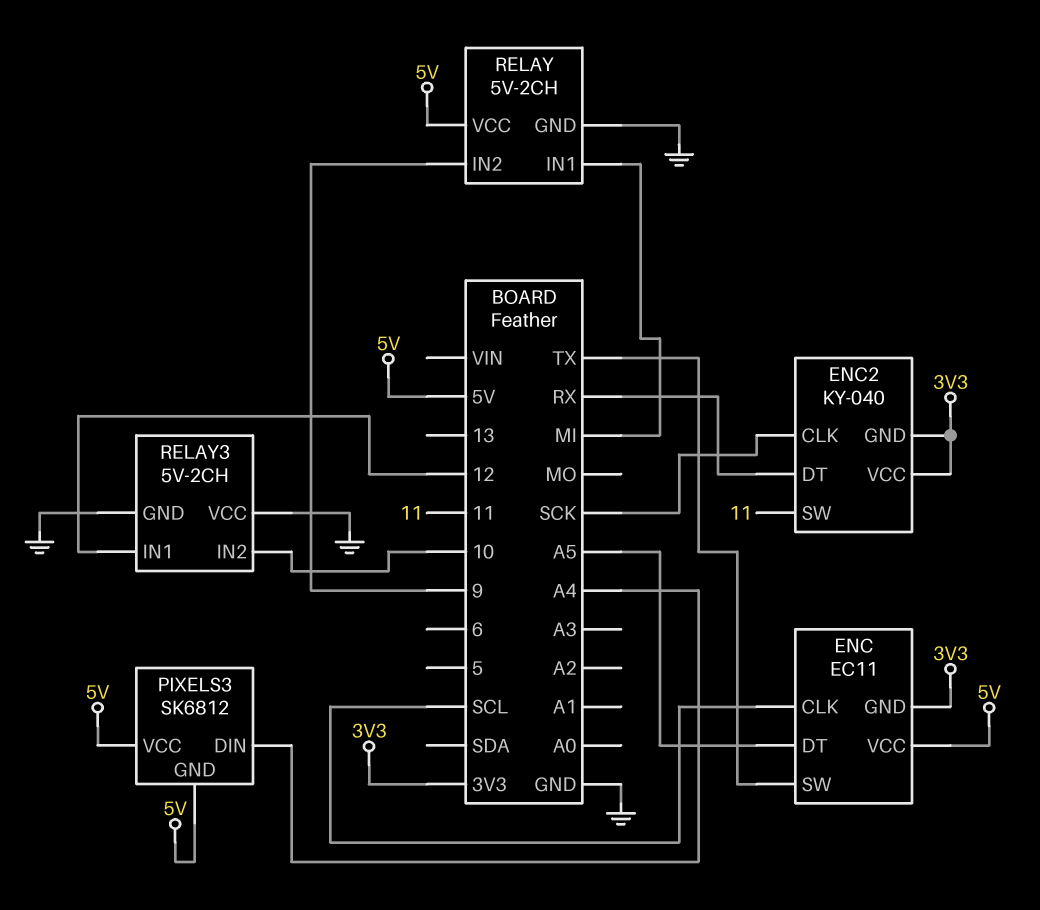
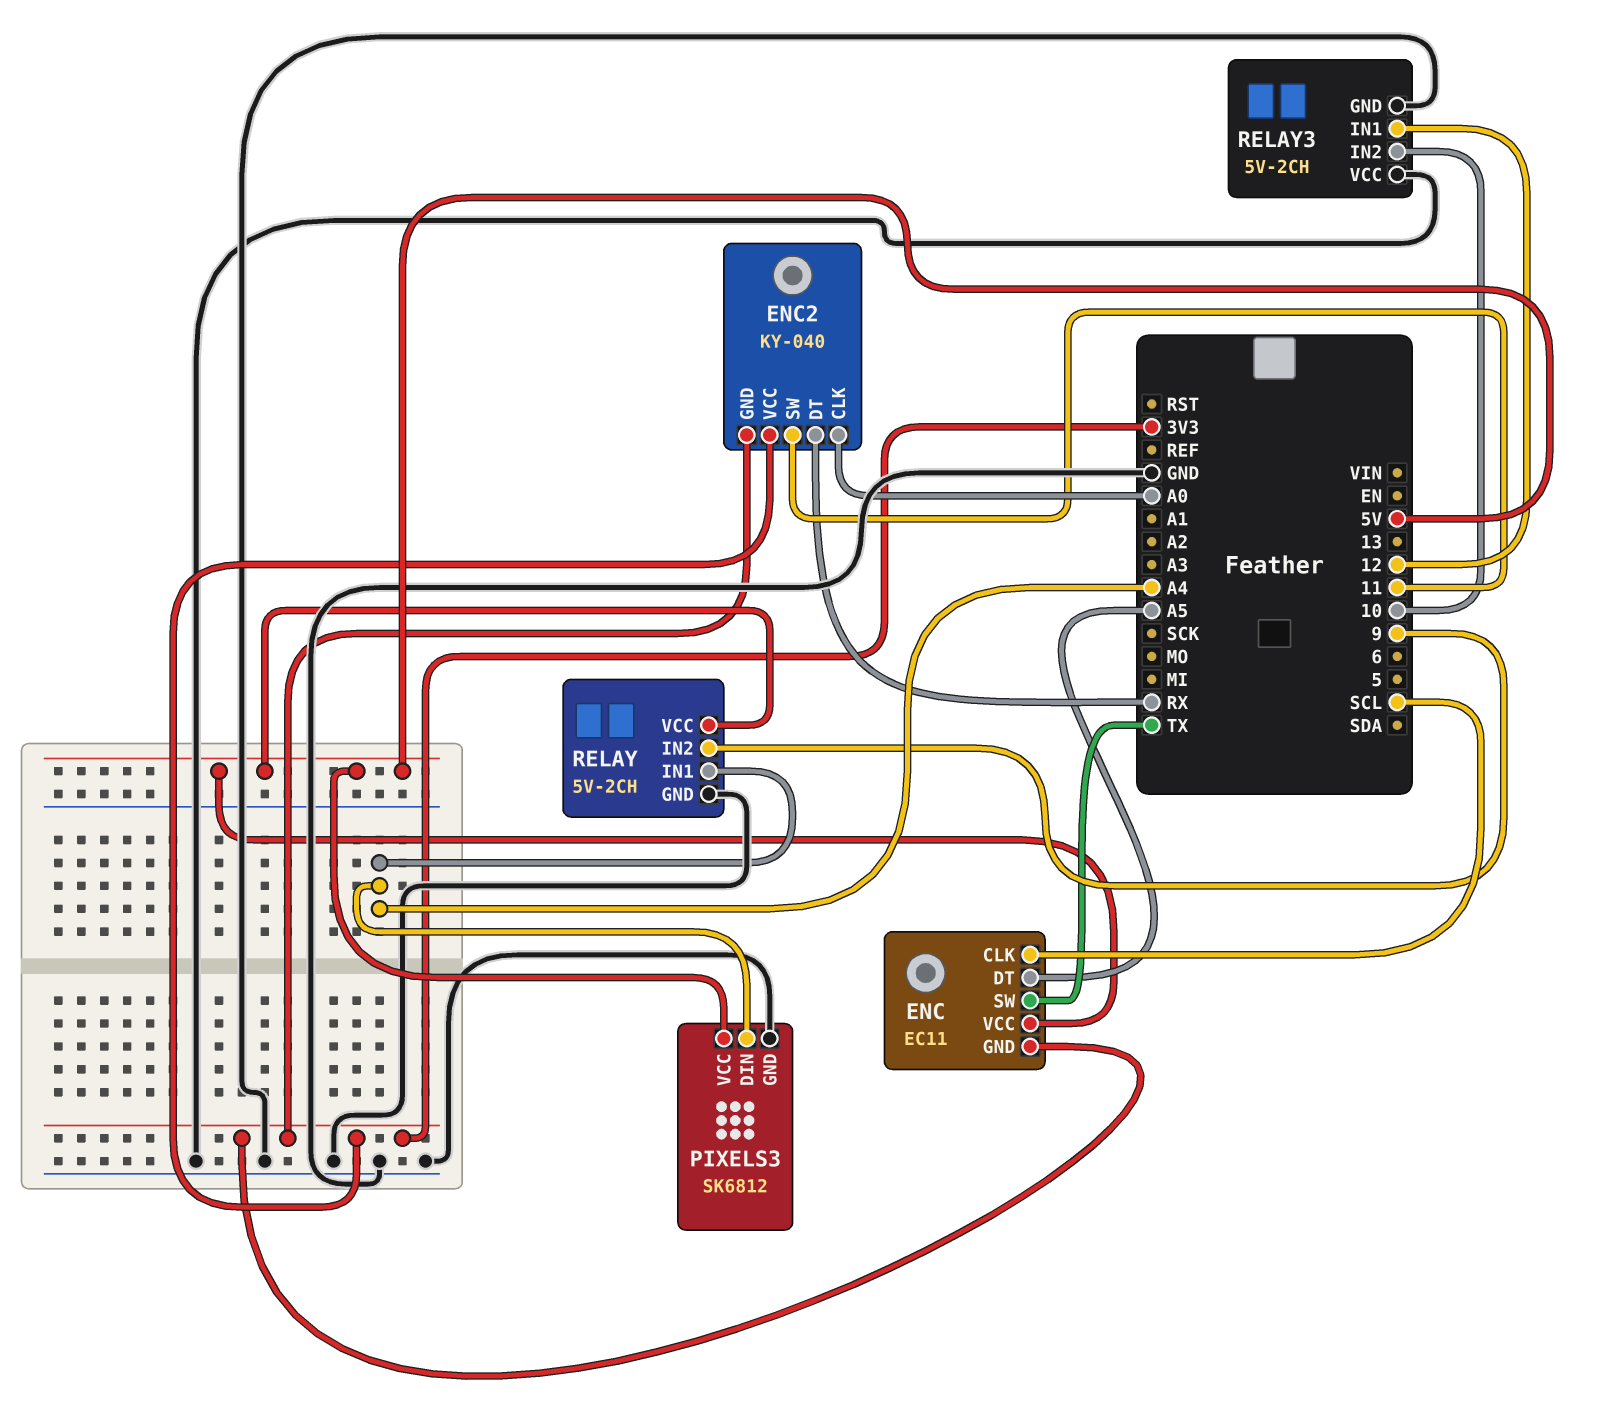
ENC2 pin CLK: SCK -> A0
PIXELS3 pin GND: 5V -> GND
RELAY pin IN1: MI -> A4

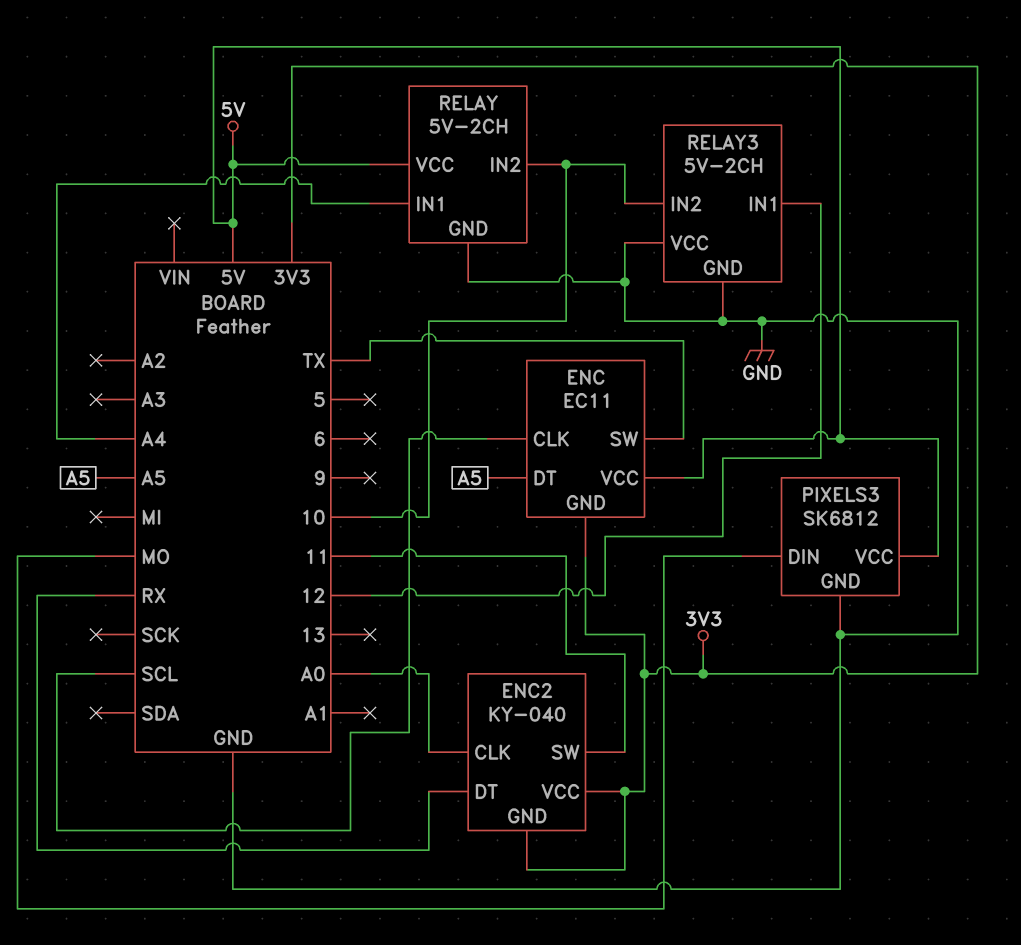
PIXELS3 pin DIN: A4 -> MO
RELAY pin IN2: 9 -> 10

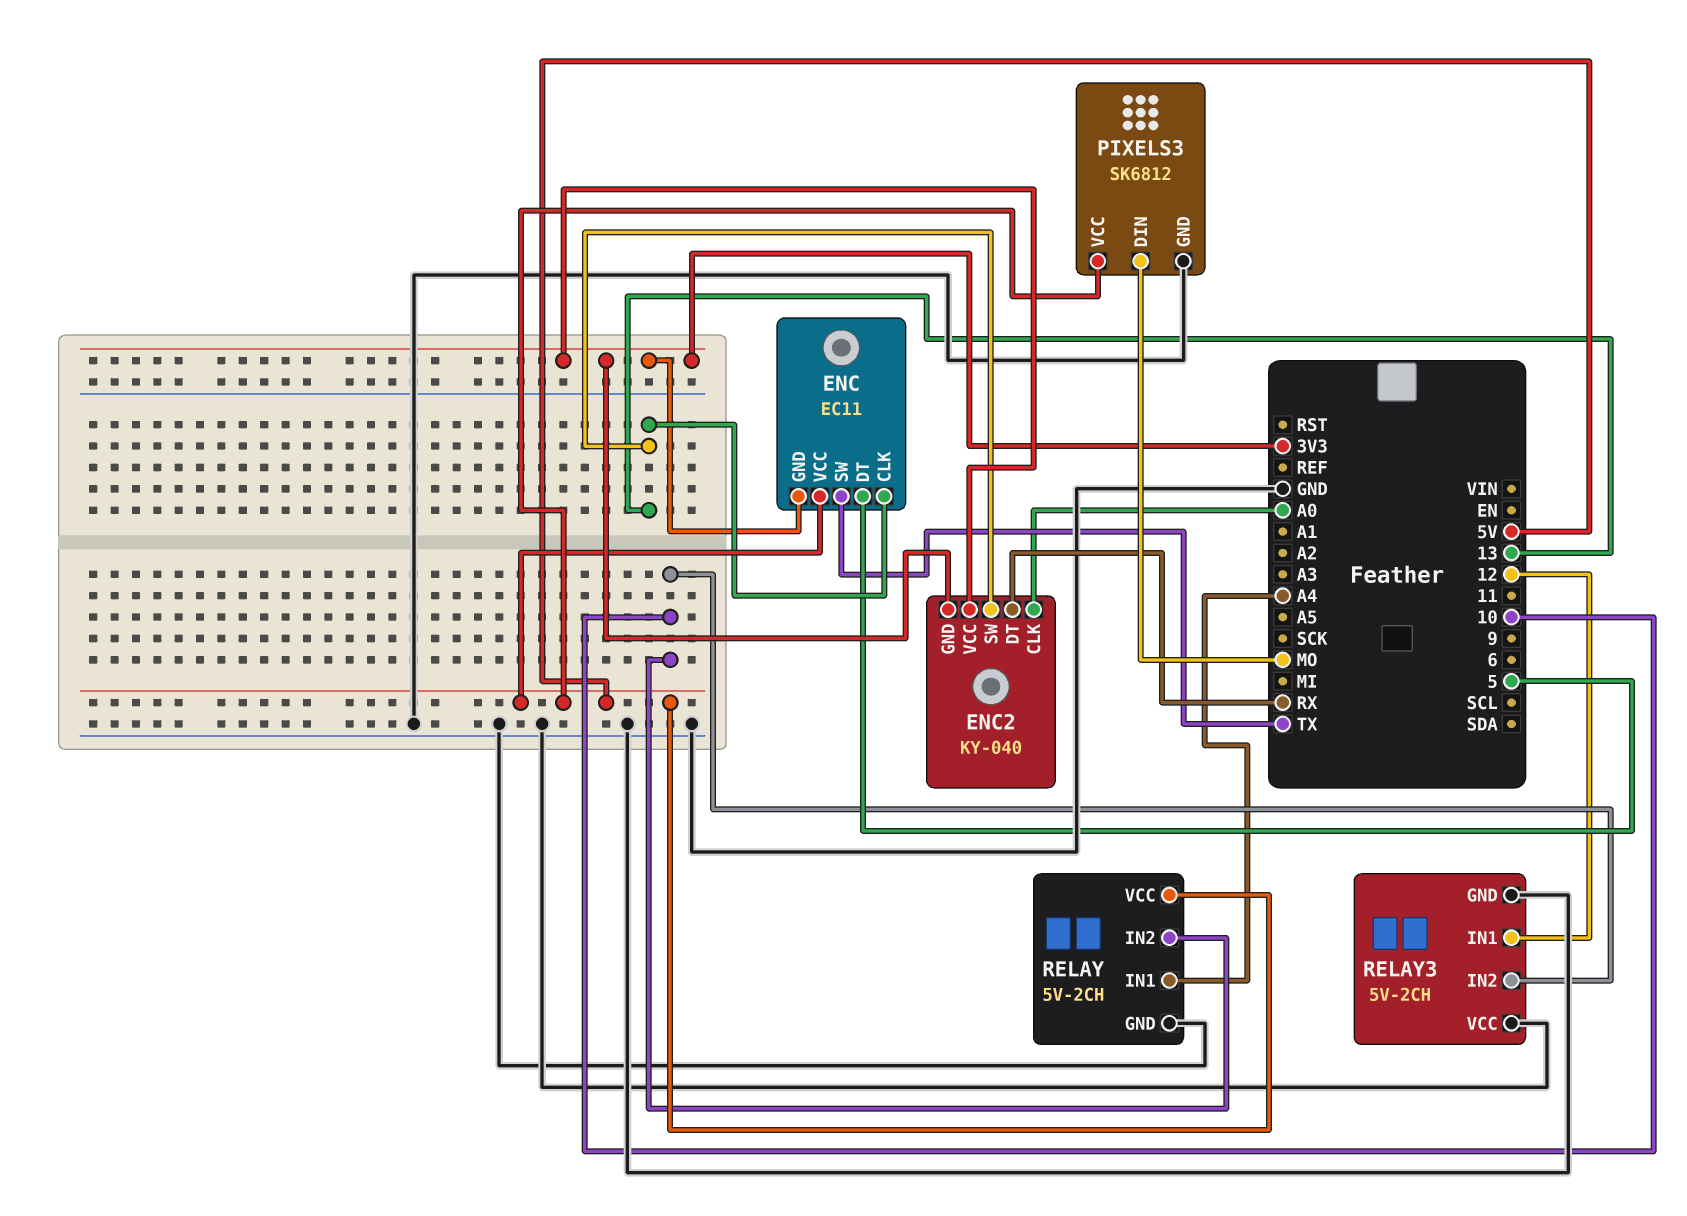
ENC pin CLK: SCL -> 13
ENC pin DT: A5 -> 5
ENC2 pin SW: 11 -> 13

